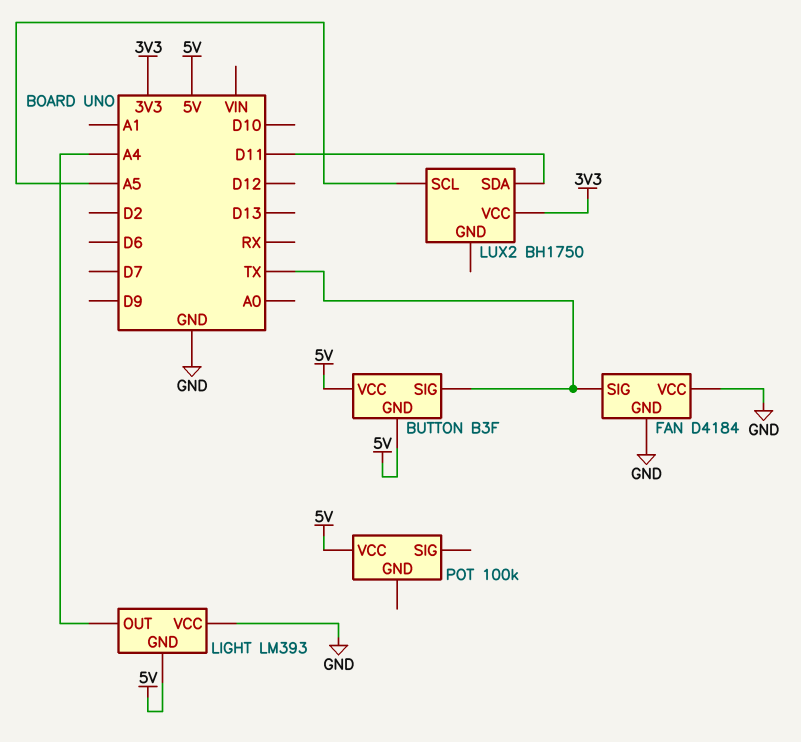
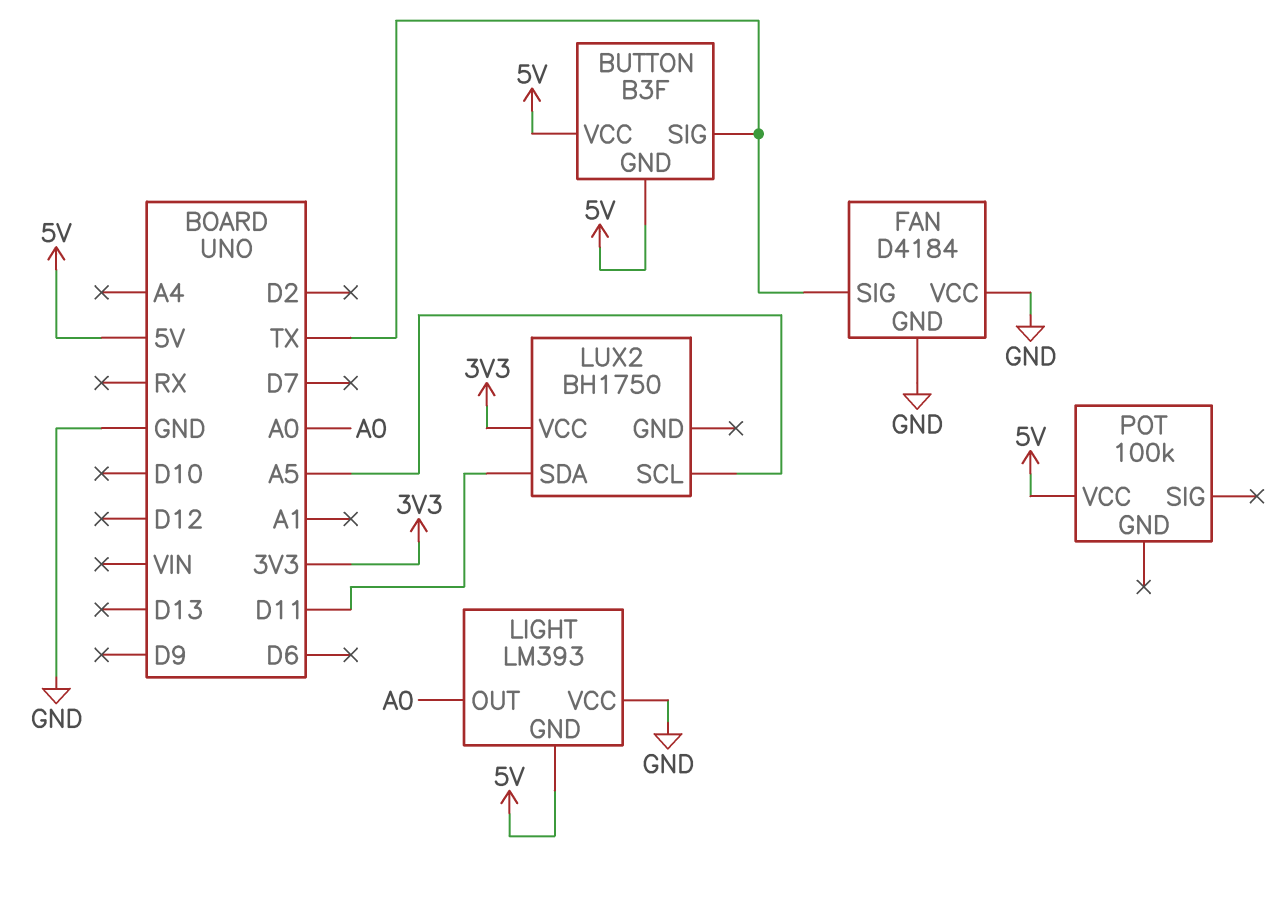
LIGHT pin OUT: A4 -> A0

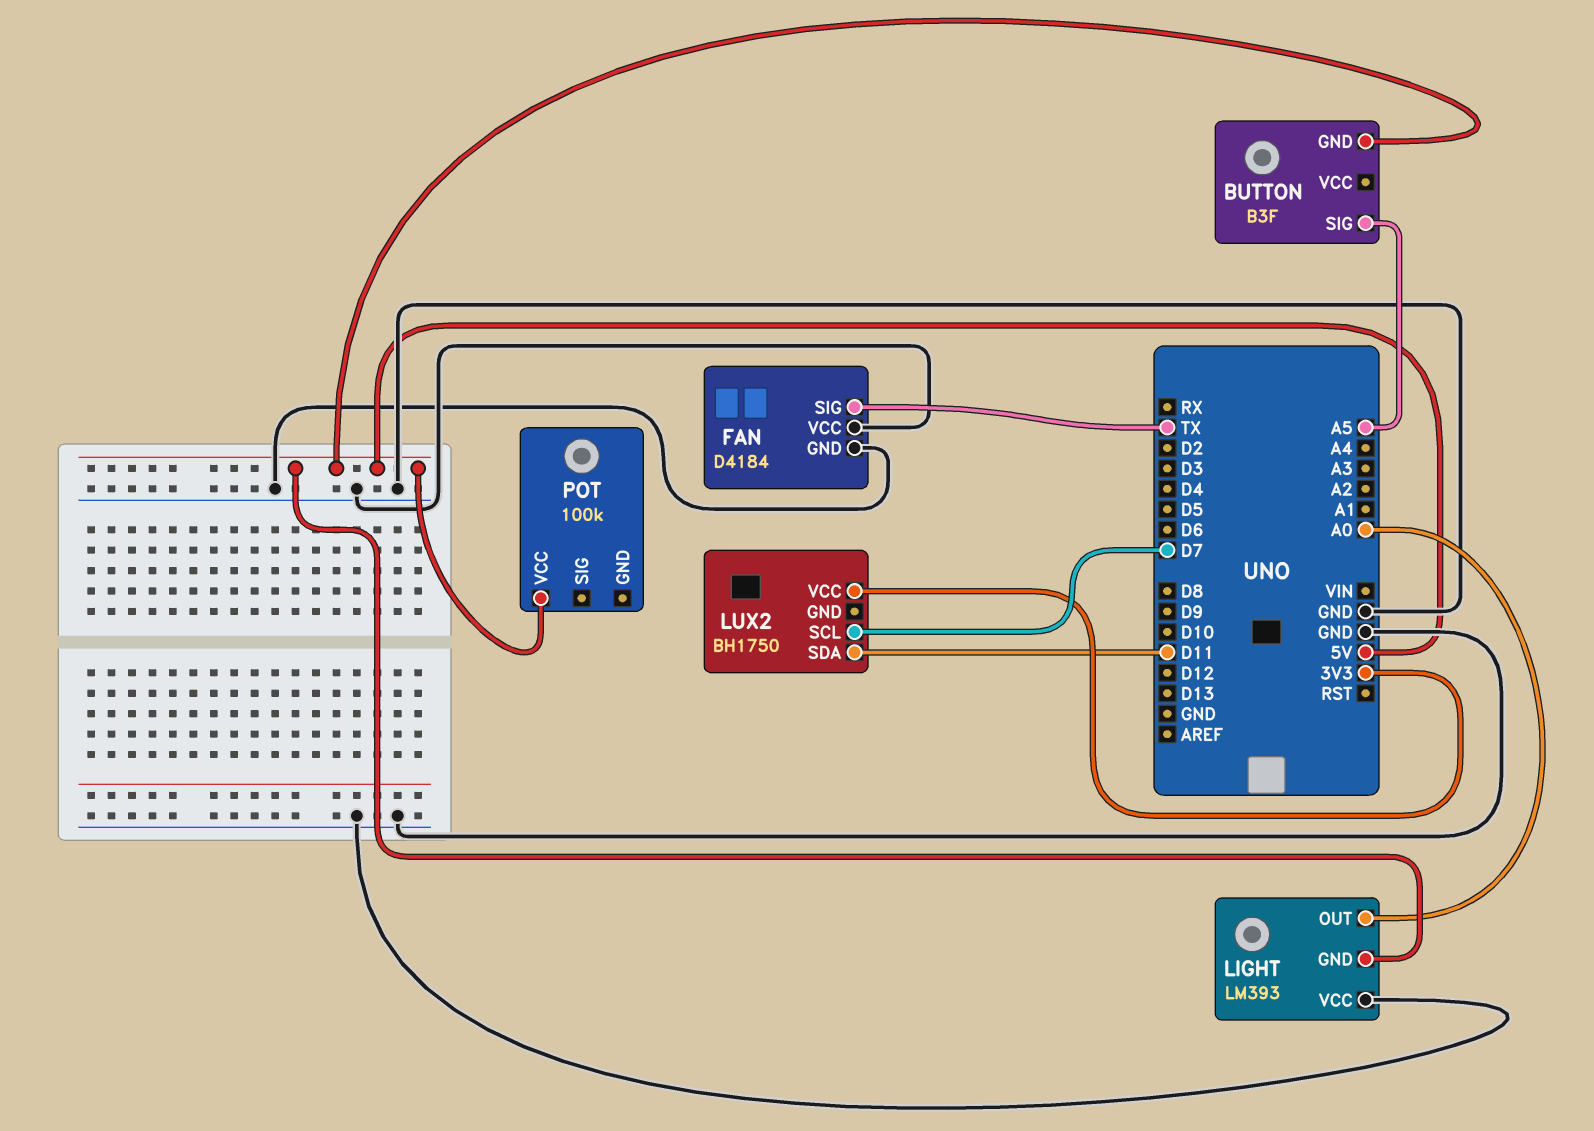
BUTTON pin SIG: TX -> A5
BUTTON pin VCC: 5V -> none
LUX2 pin SCL: A5 -> D7

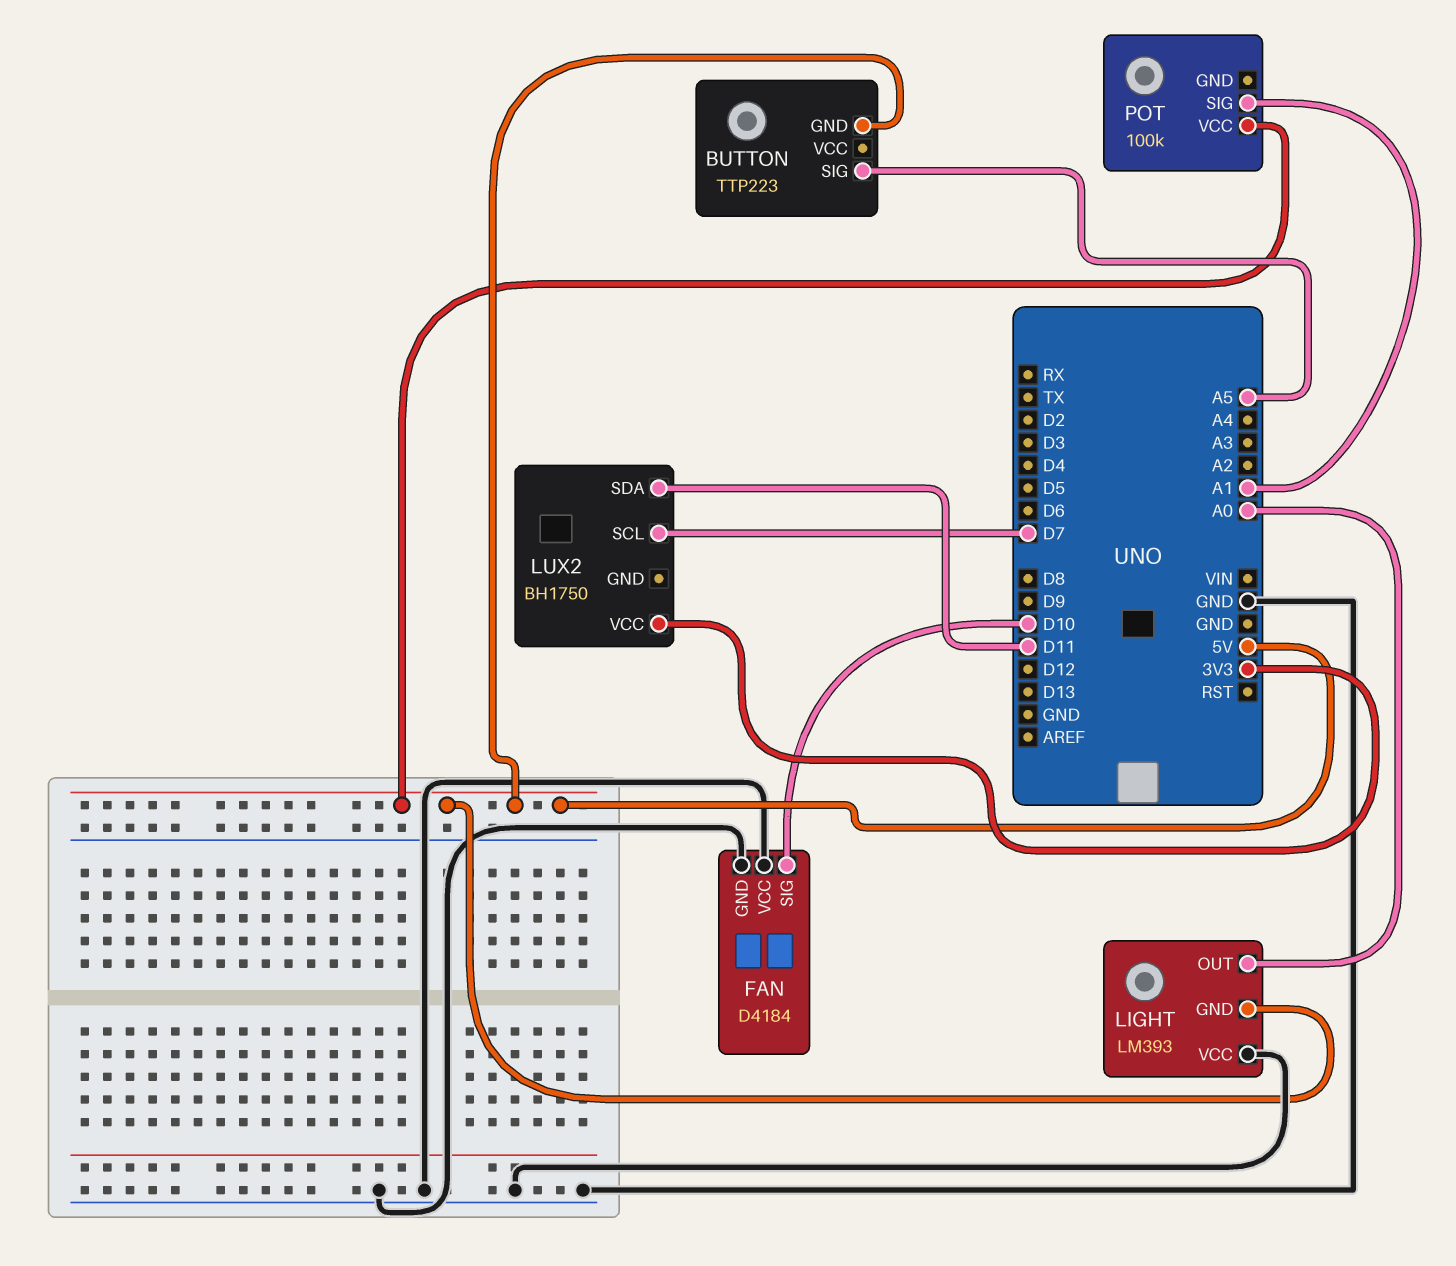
BUTTON: B3F -> TTP223
FAN pin SIG: TX -> D10
POT pin SIG: none -> A1

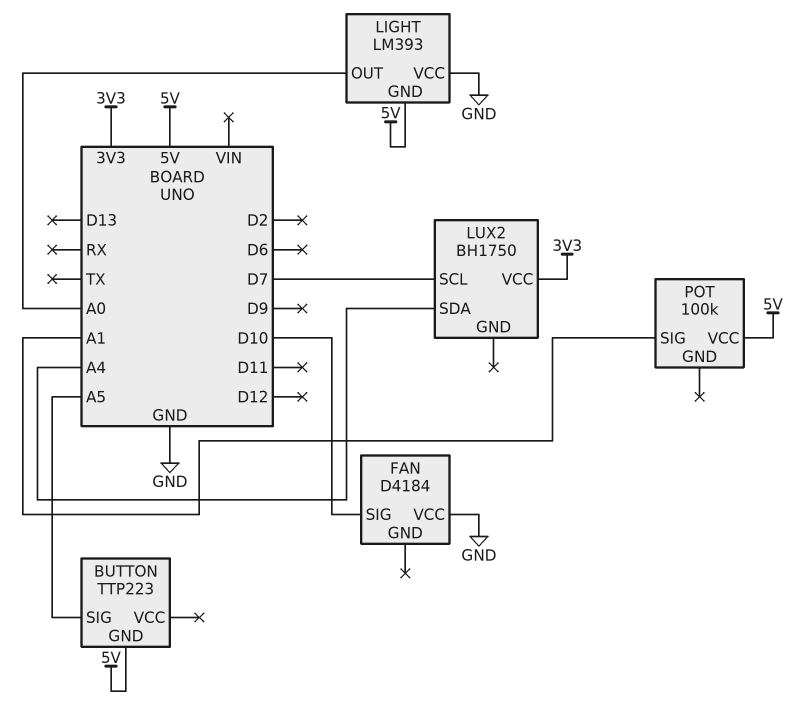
FAN pin GND: GND -> none
LUX2 pin SDA: D11 -> A4

